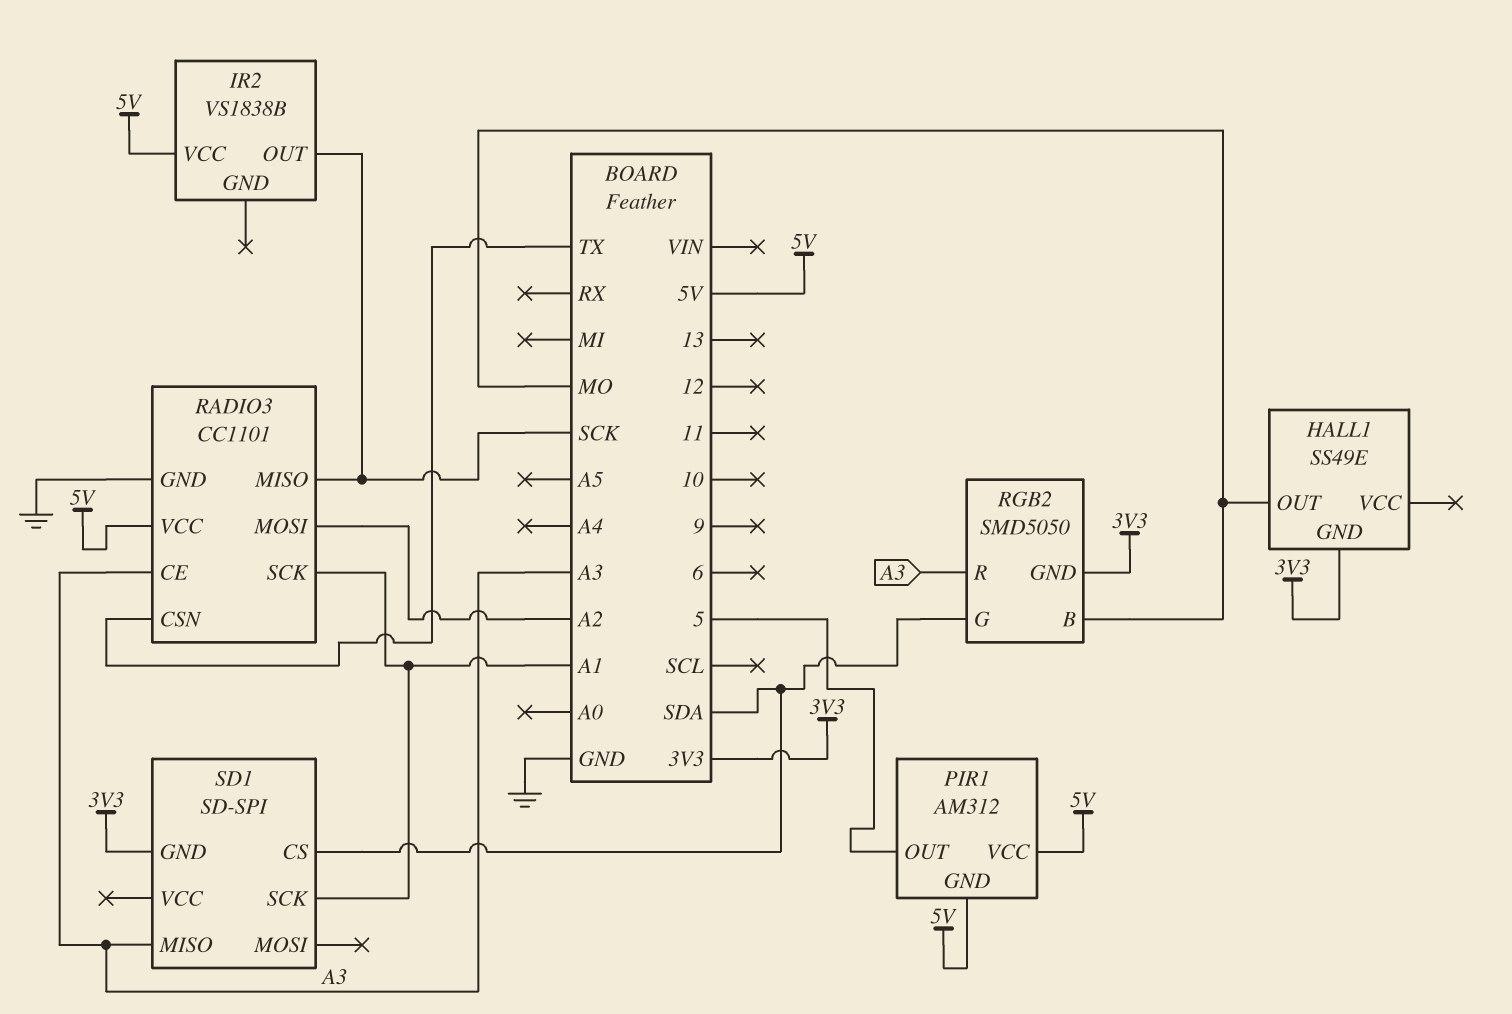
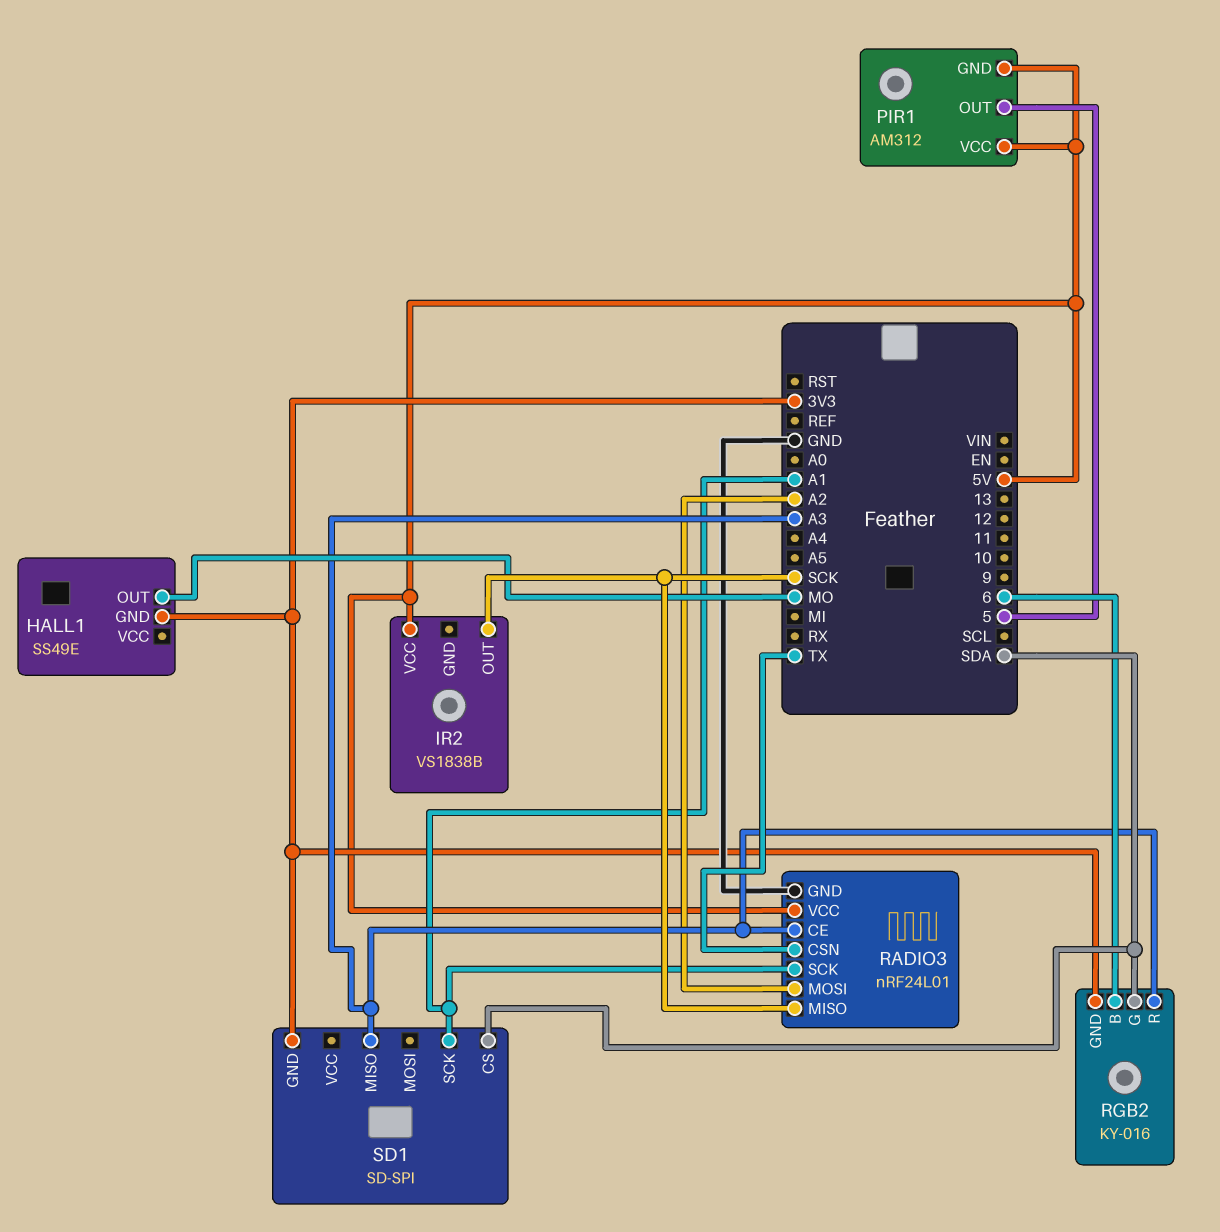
RADIO3: CC1101 -> nRF24L01
RGB2: SMD5050 -> KY-016
RGB2 pin B: MO -> 6

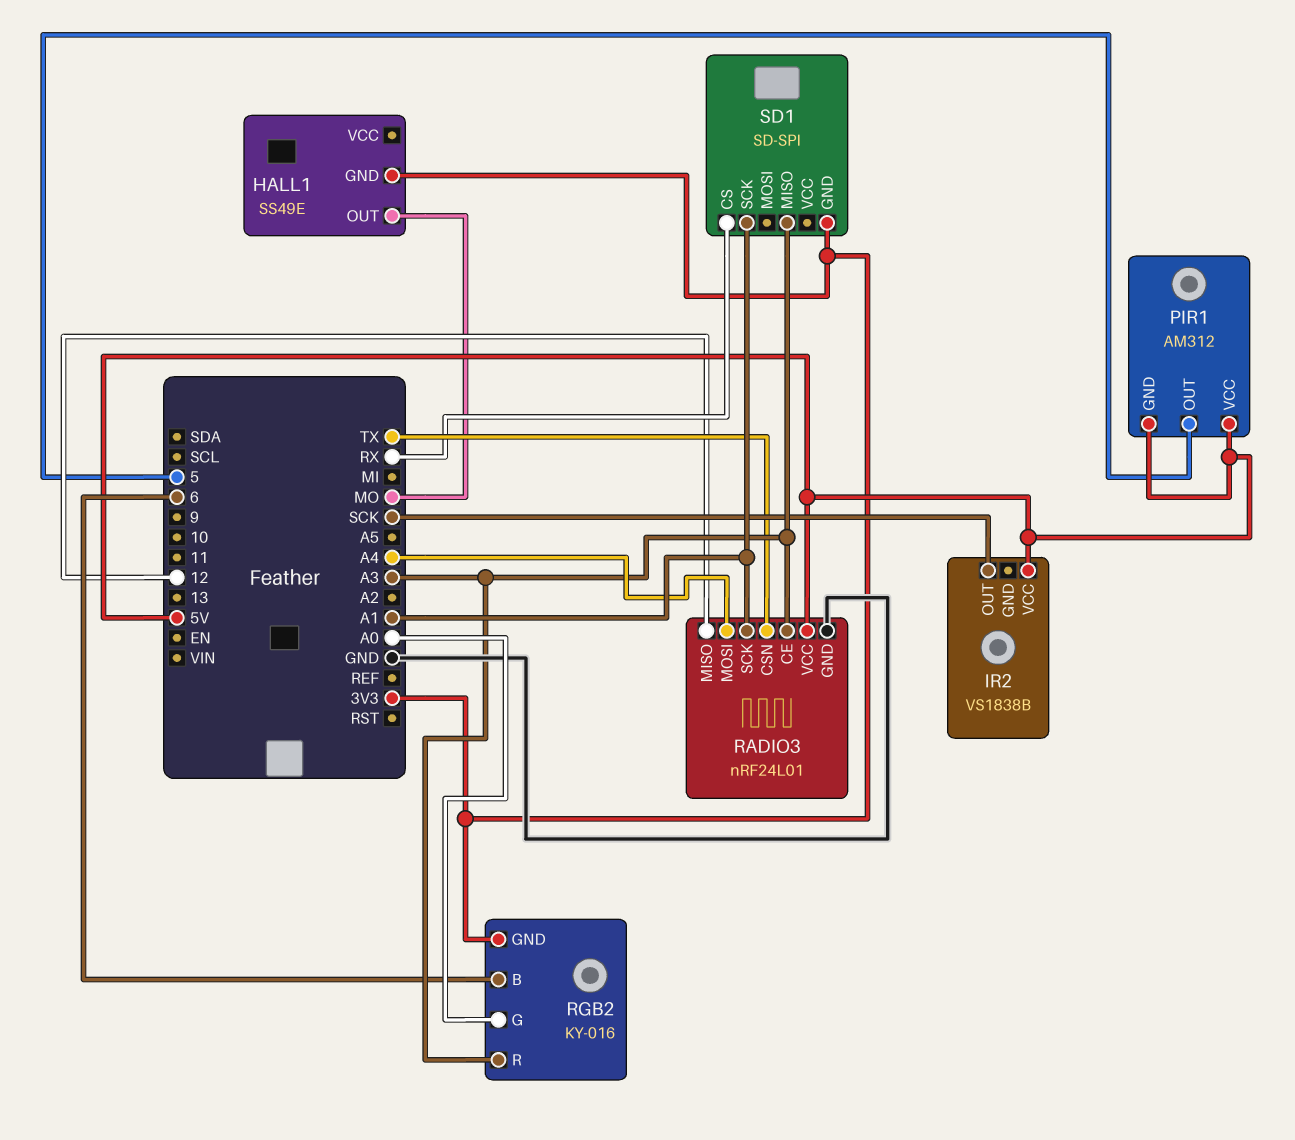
RADIO3 pin MISO: SCK -> 12
RADIO3 pin MOSI: A2 -> A4
RGB2 pin G: SDA -> A0
SD1 pin CS: SDA -> RX

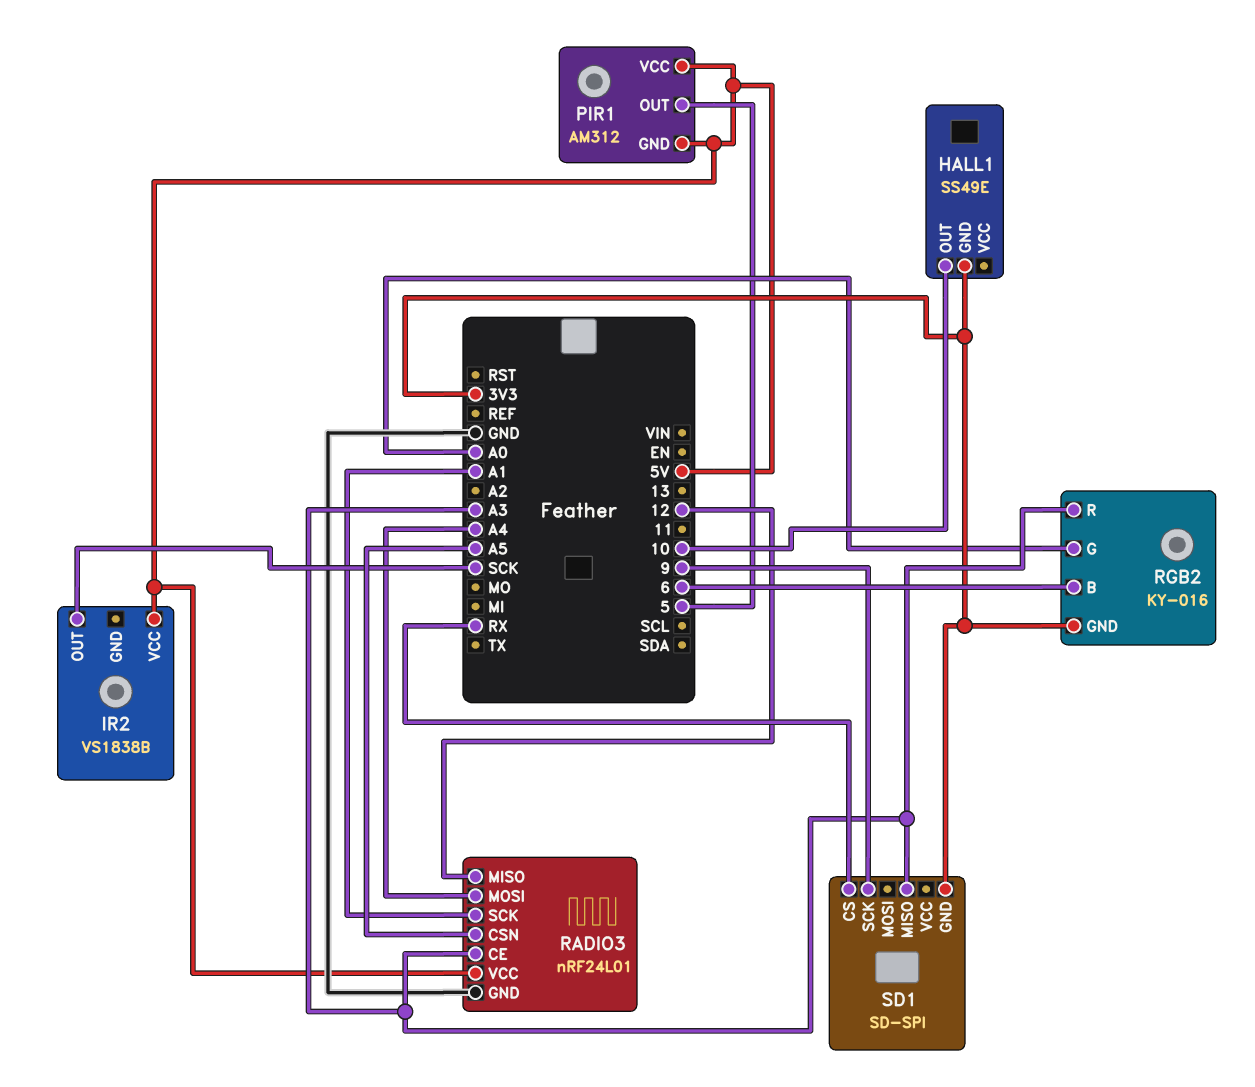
HALL1 pin OUT: MO -> 10
RADIO3 pin CSN: TX -> A5
SD1 pin SCK: A1 -> 9

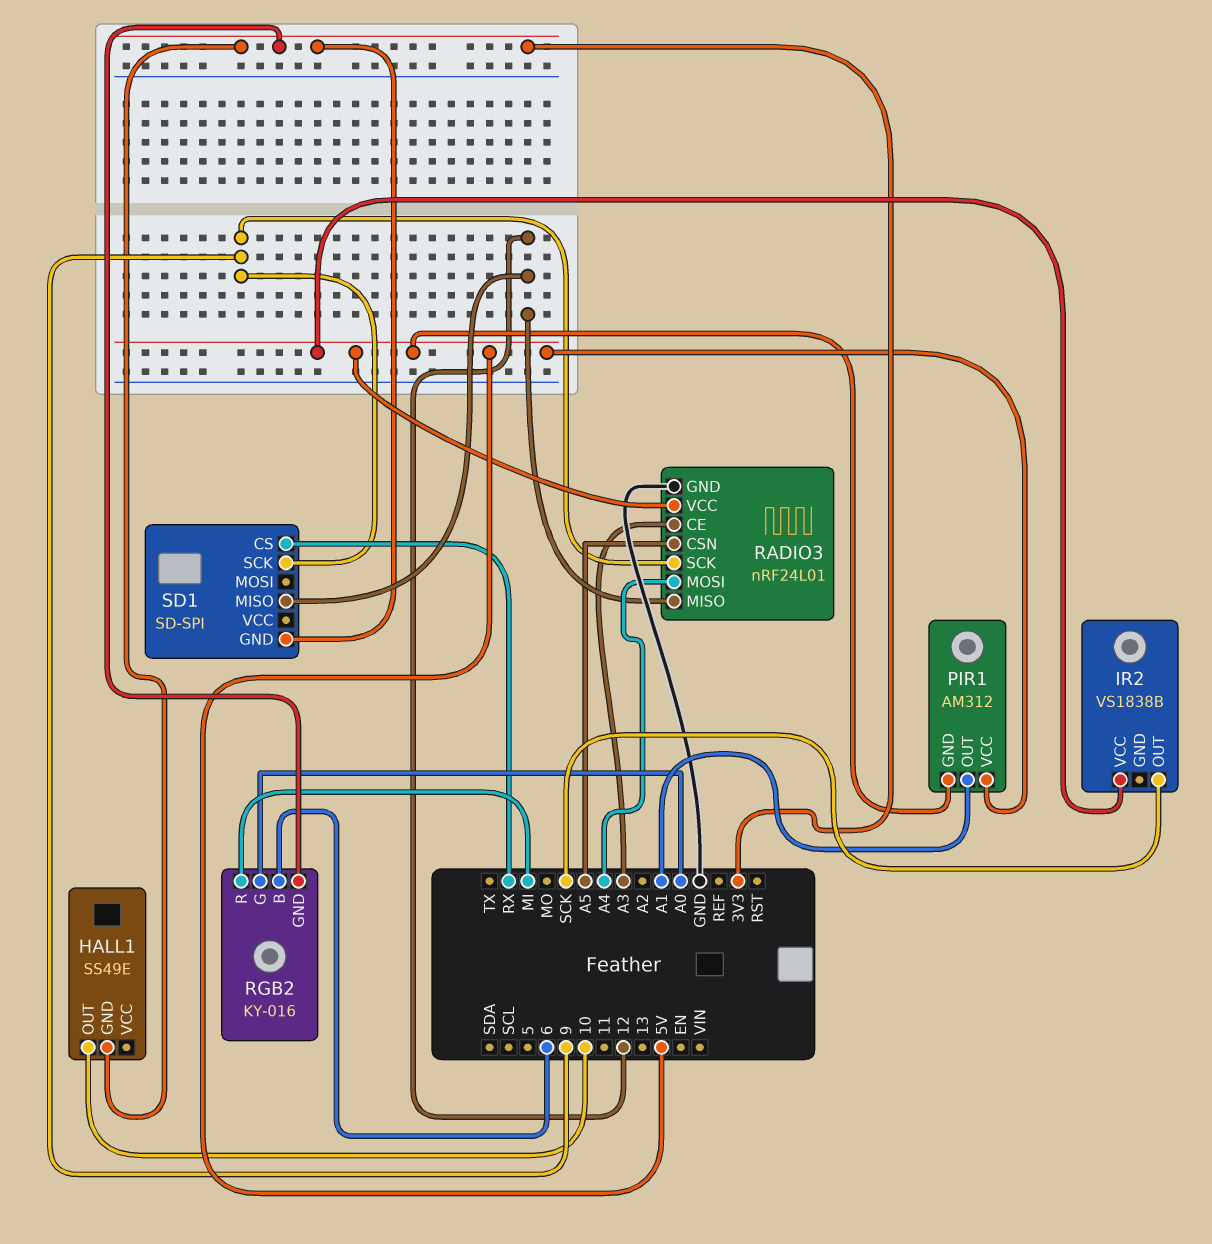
PIR1 pin OUT: 5 -> A1
RADIO3 pin SCK: A1 -> 9
RGB2 pin R: A3 -> MI
SD1 pin MISO: A3 -> 12

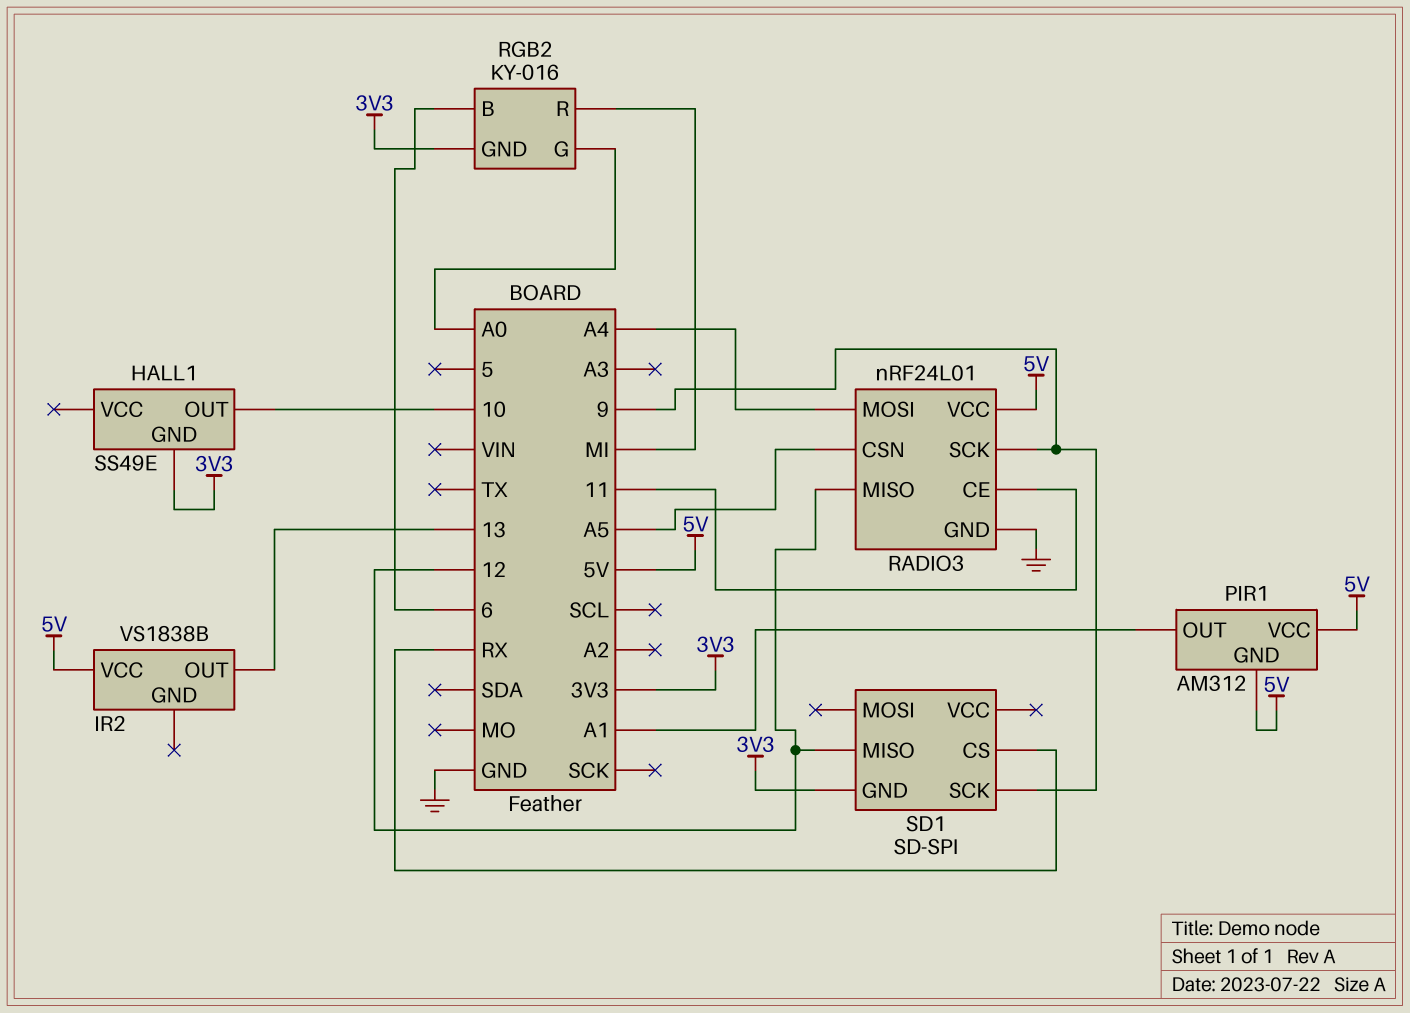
IR2 pin OUT: SCK -> 13
RADIO3 pin CE: A3 -> 11

